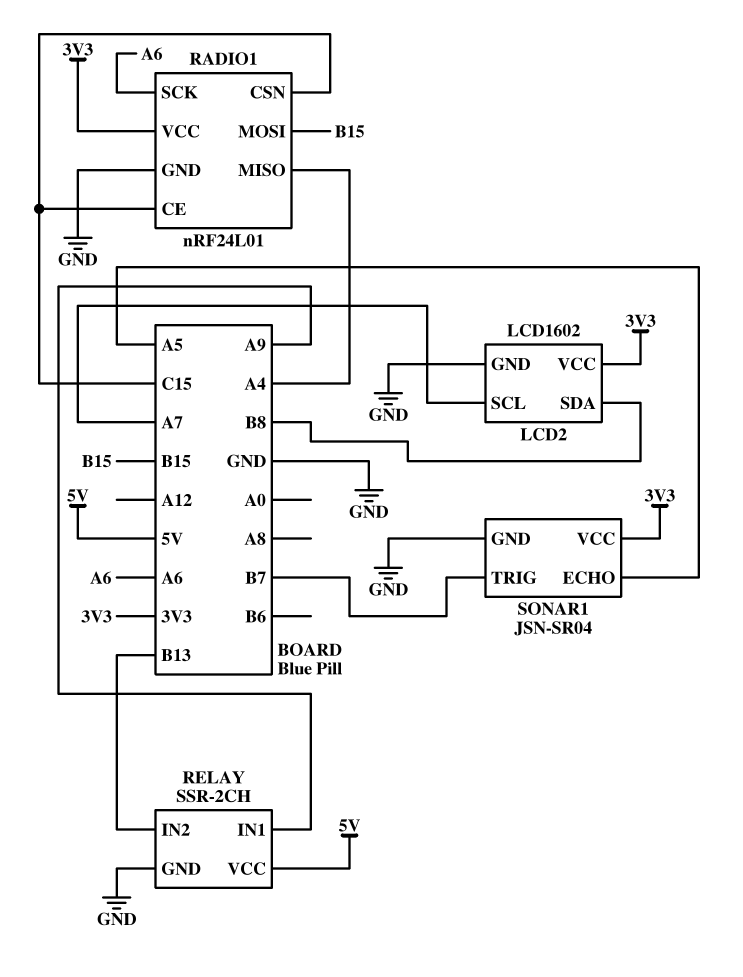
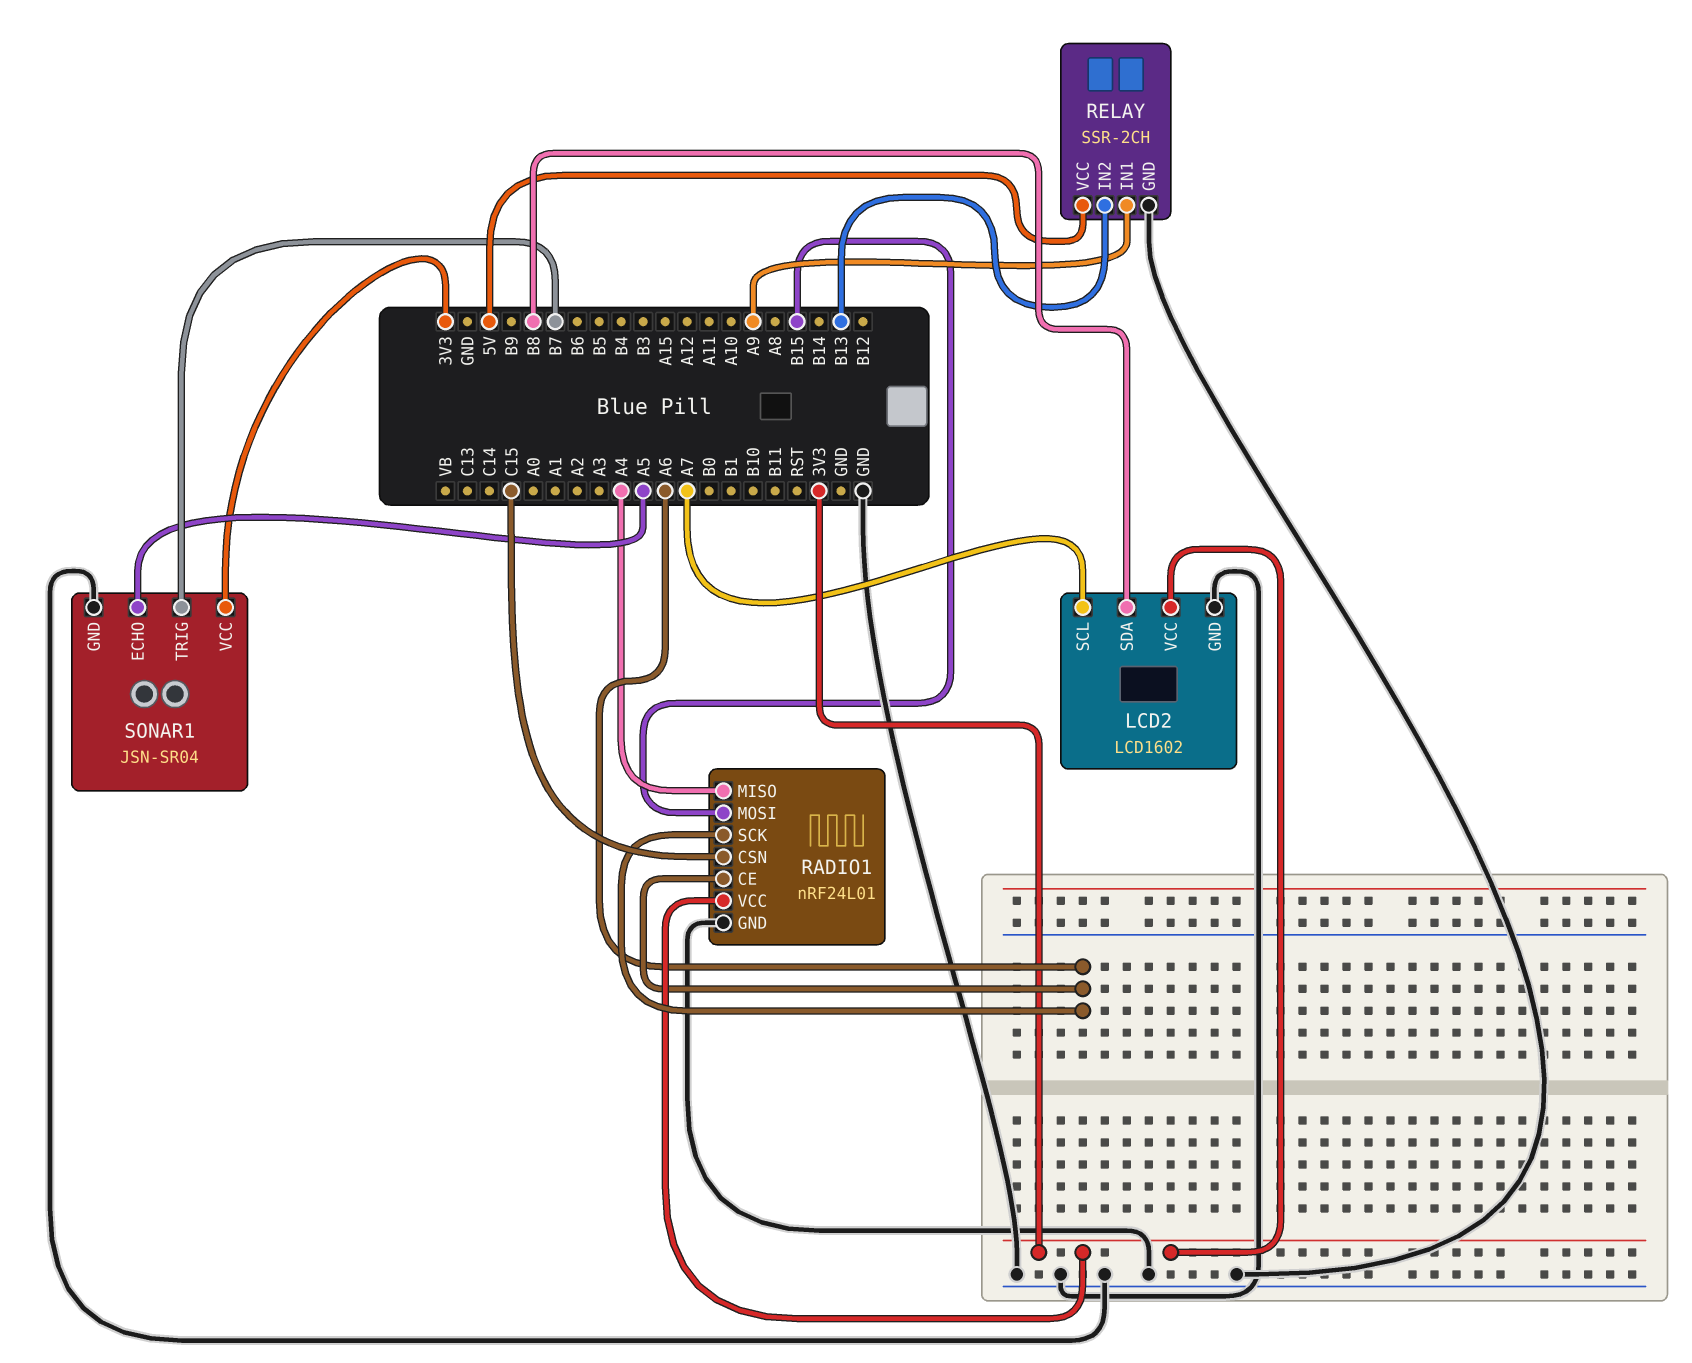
RADIO1 pin CE: C15 -> A6

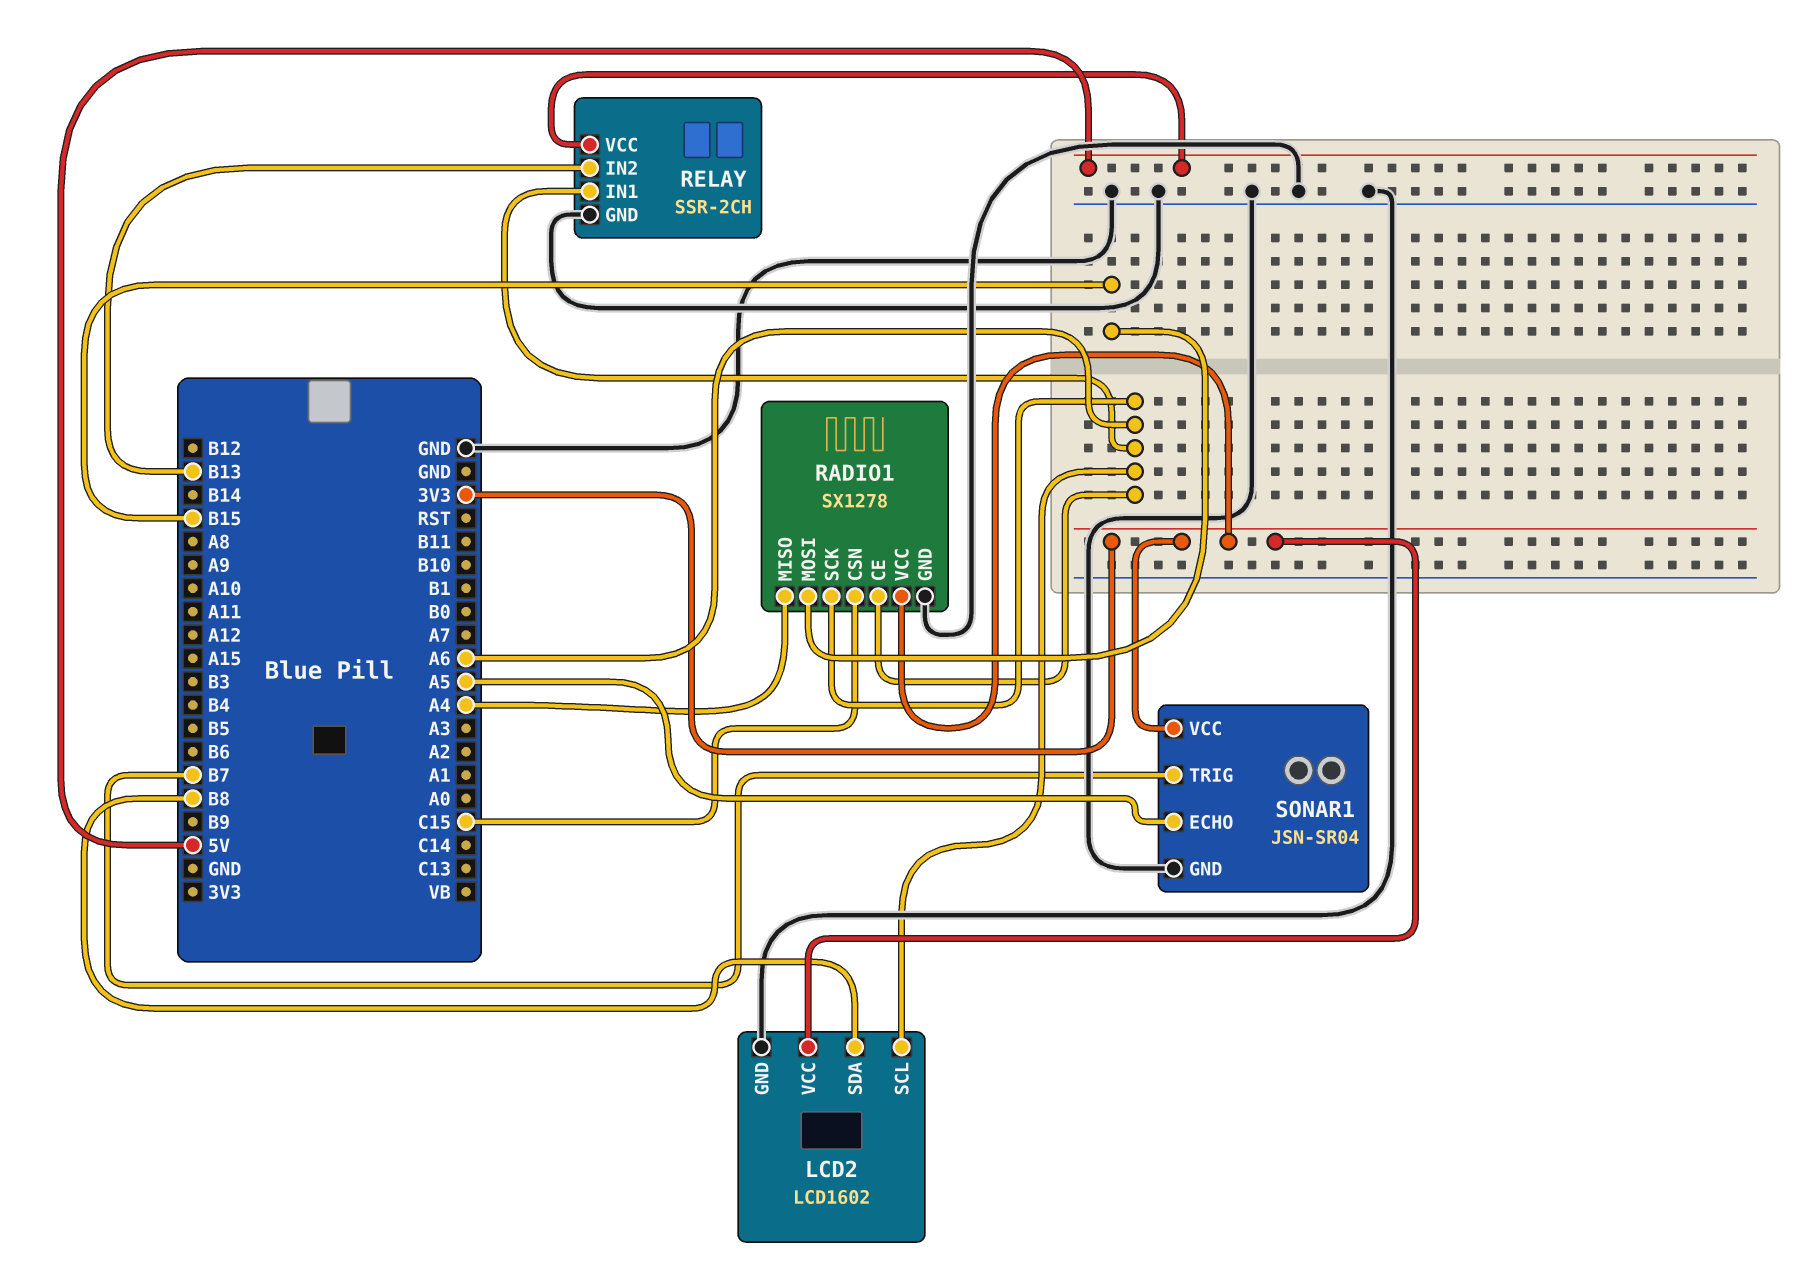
LCD2 pin SCL: A7 -> A6
RADIO1: nRF24L01 -> SX1278
RELAY pin IN1: A9 -> A6

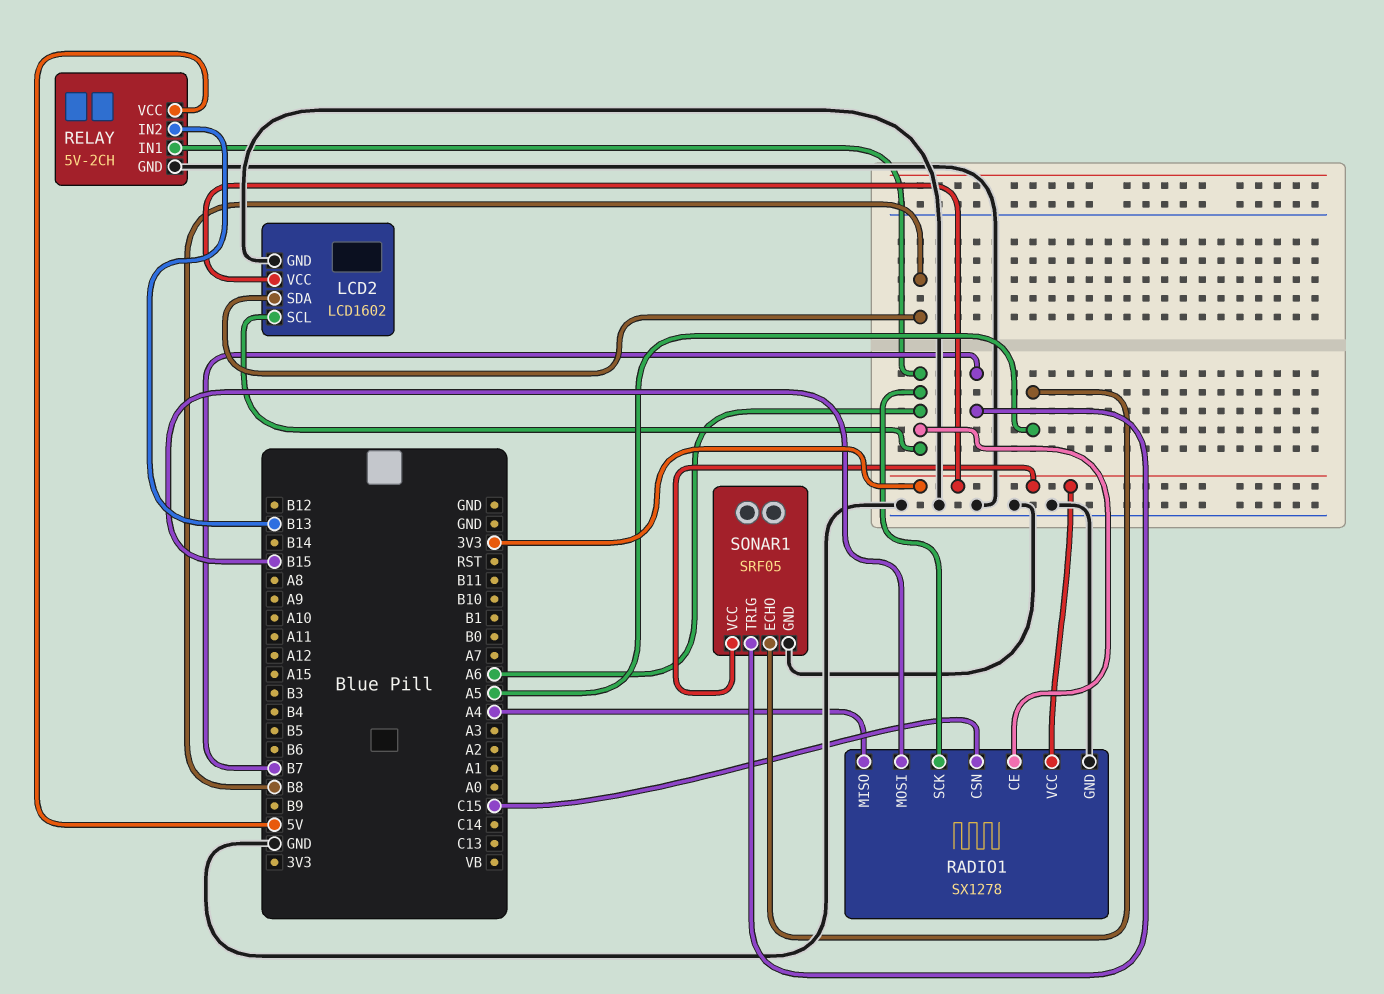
RELAY: SSR-2CH -> 5V-2CH
SONAR1: JSN-SR04 -> SRF05

